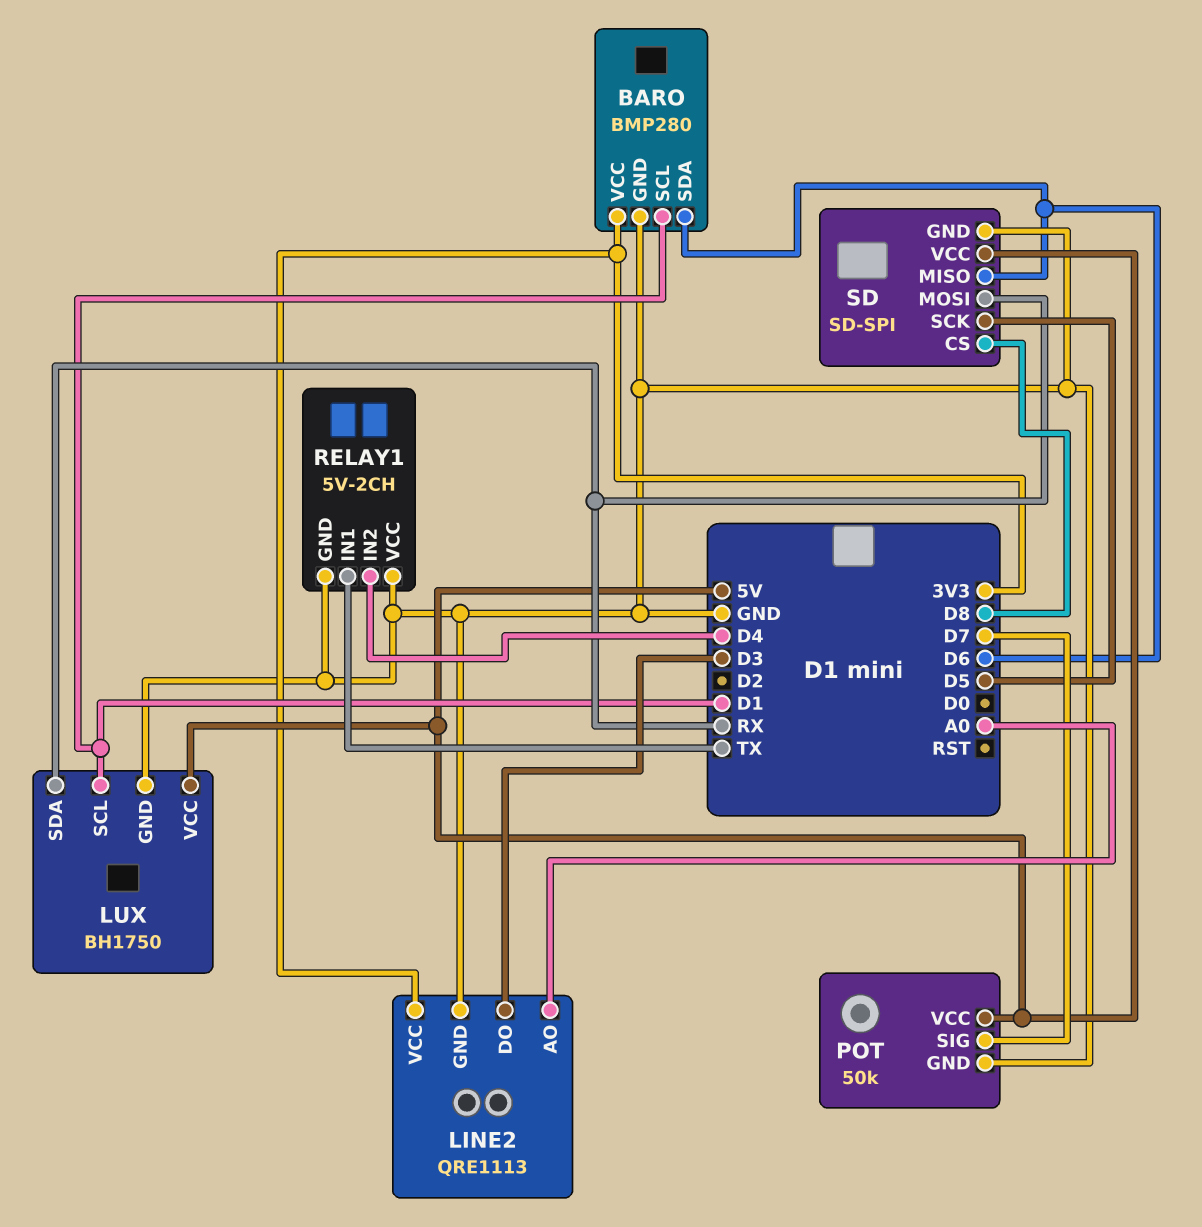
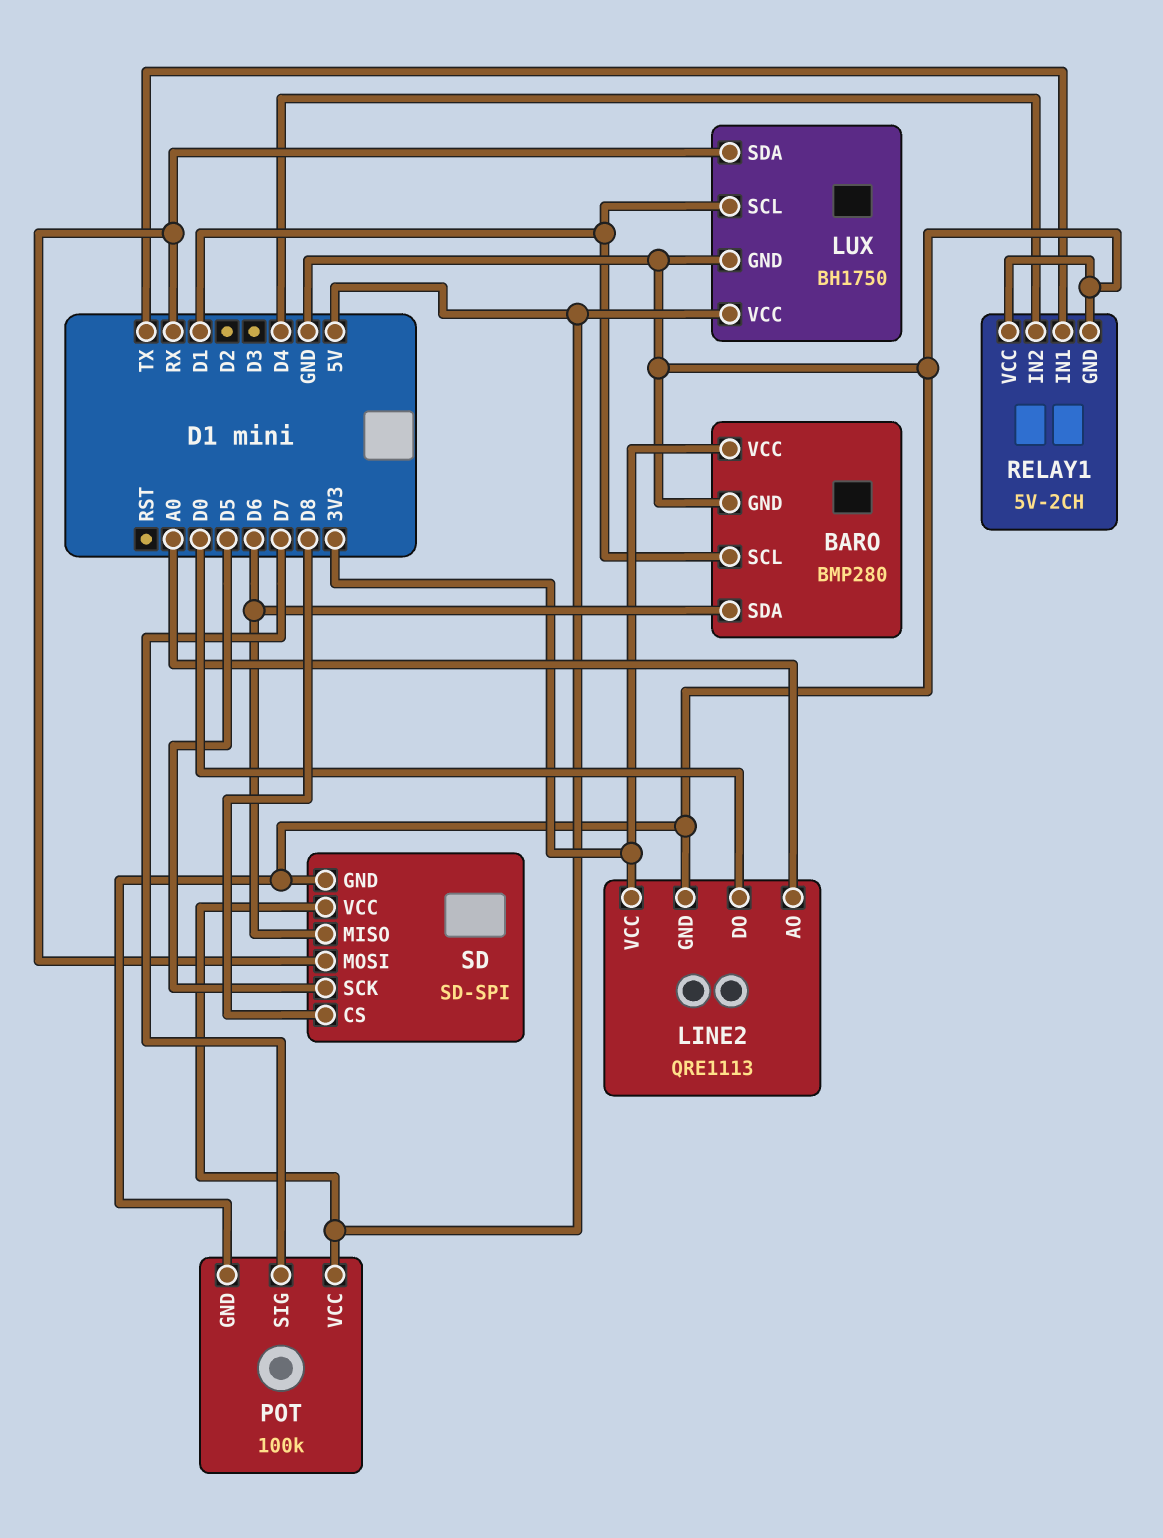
LINE2 pin DO: D3 -> D0
POT: 50k -> 100k

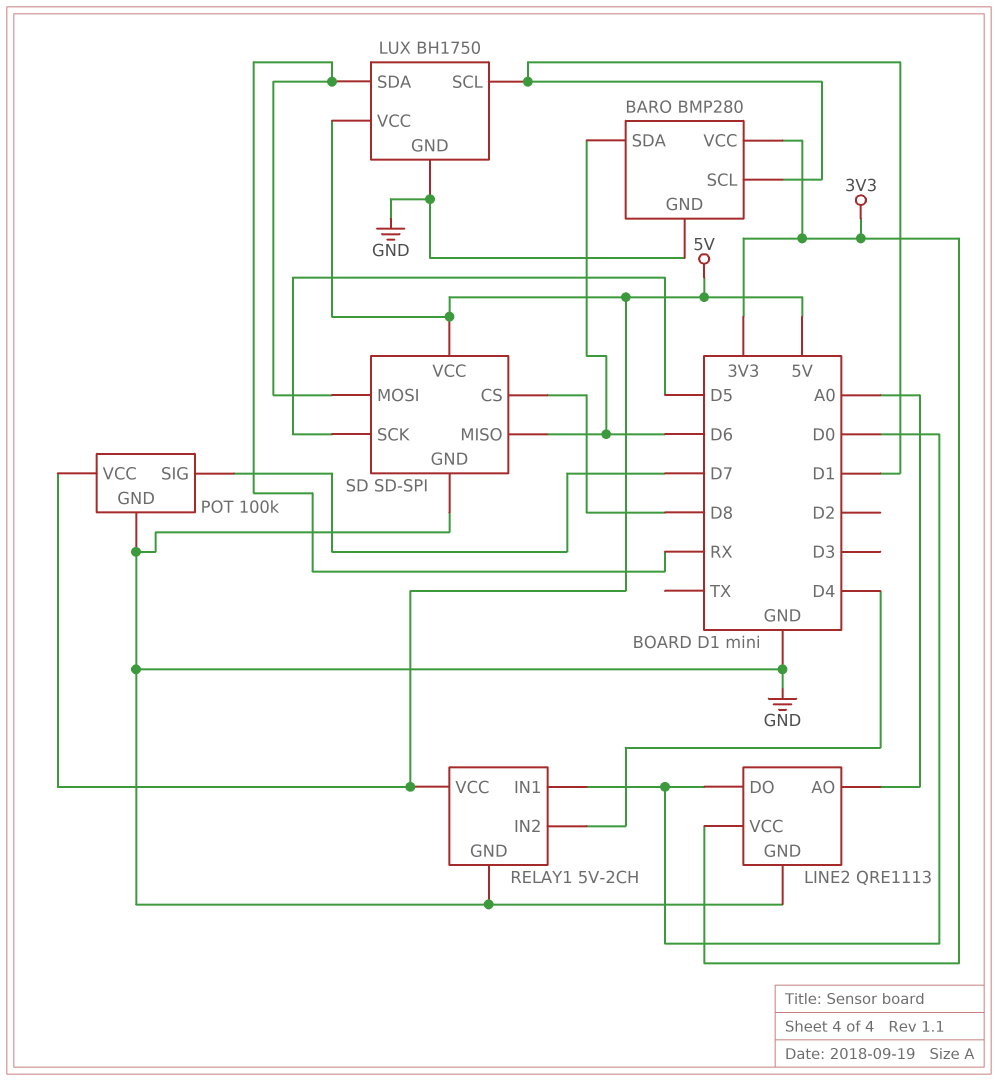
RELAY1 pin IN1: TX -> D0
RELAY1 pin VCC: GND -> 5V

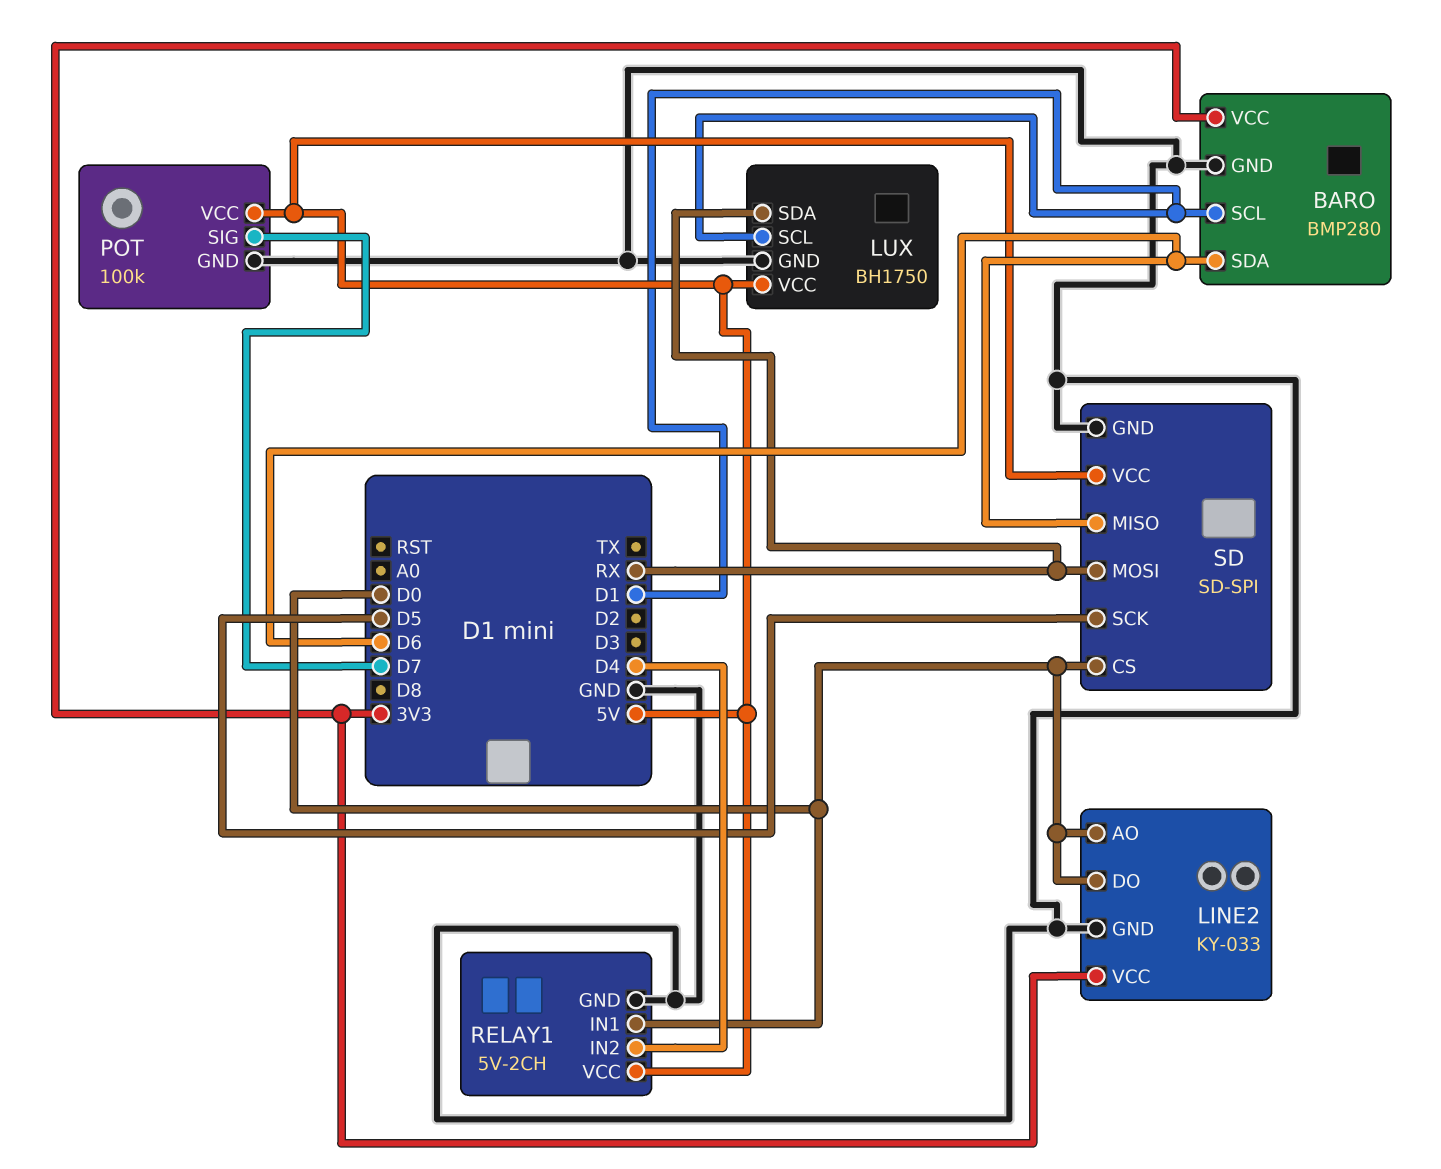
LINE2: QRE1113 -> KY-033
LINE2 pin AO: A0 -> D0
SD pin CS: D8 -> D0

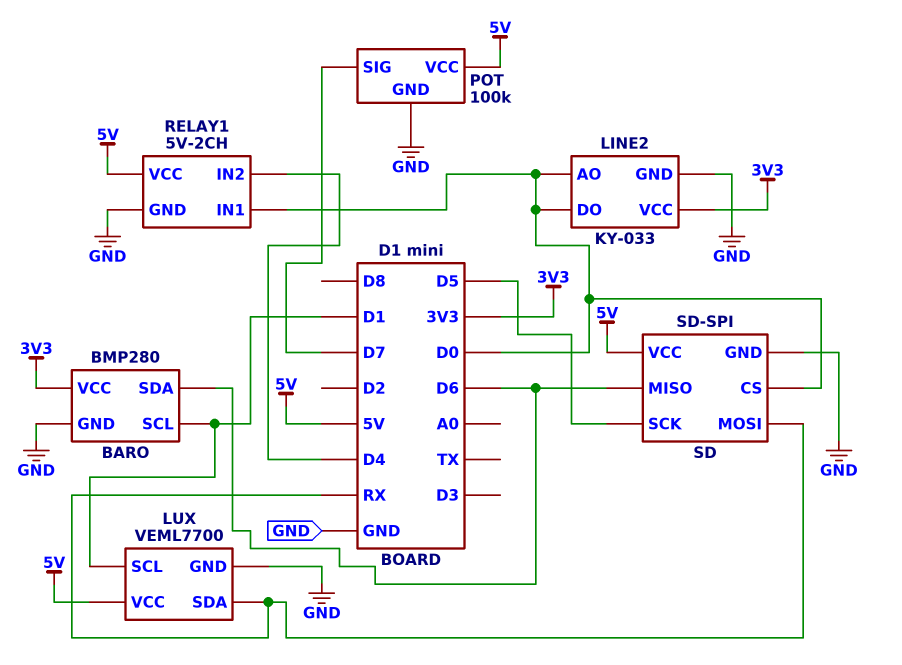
LUX: BH1750 -> VEML7700

